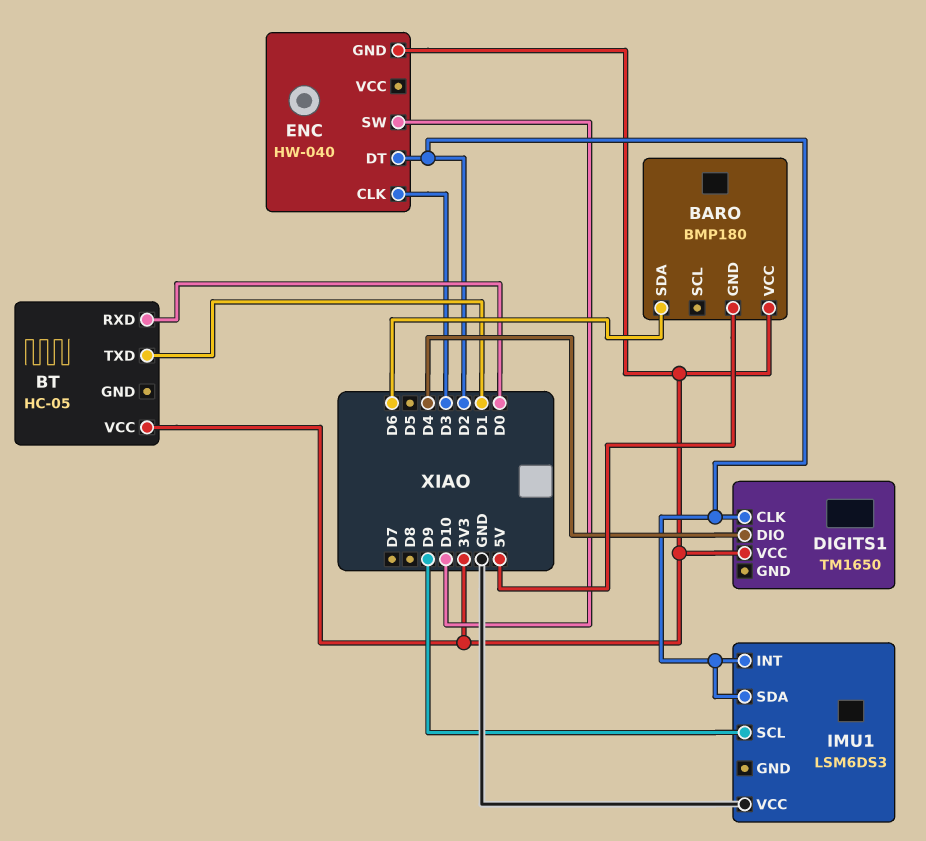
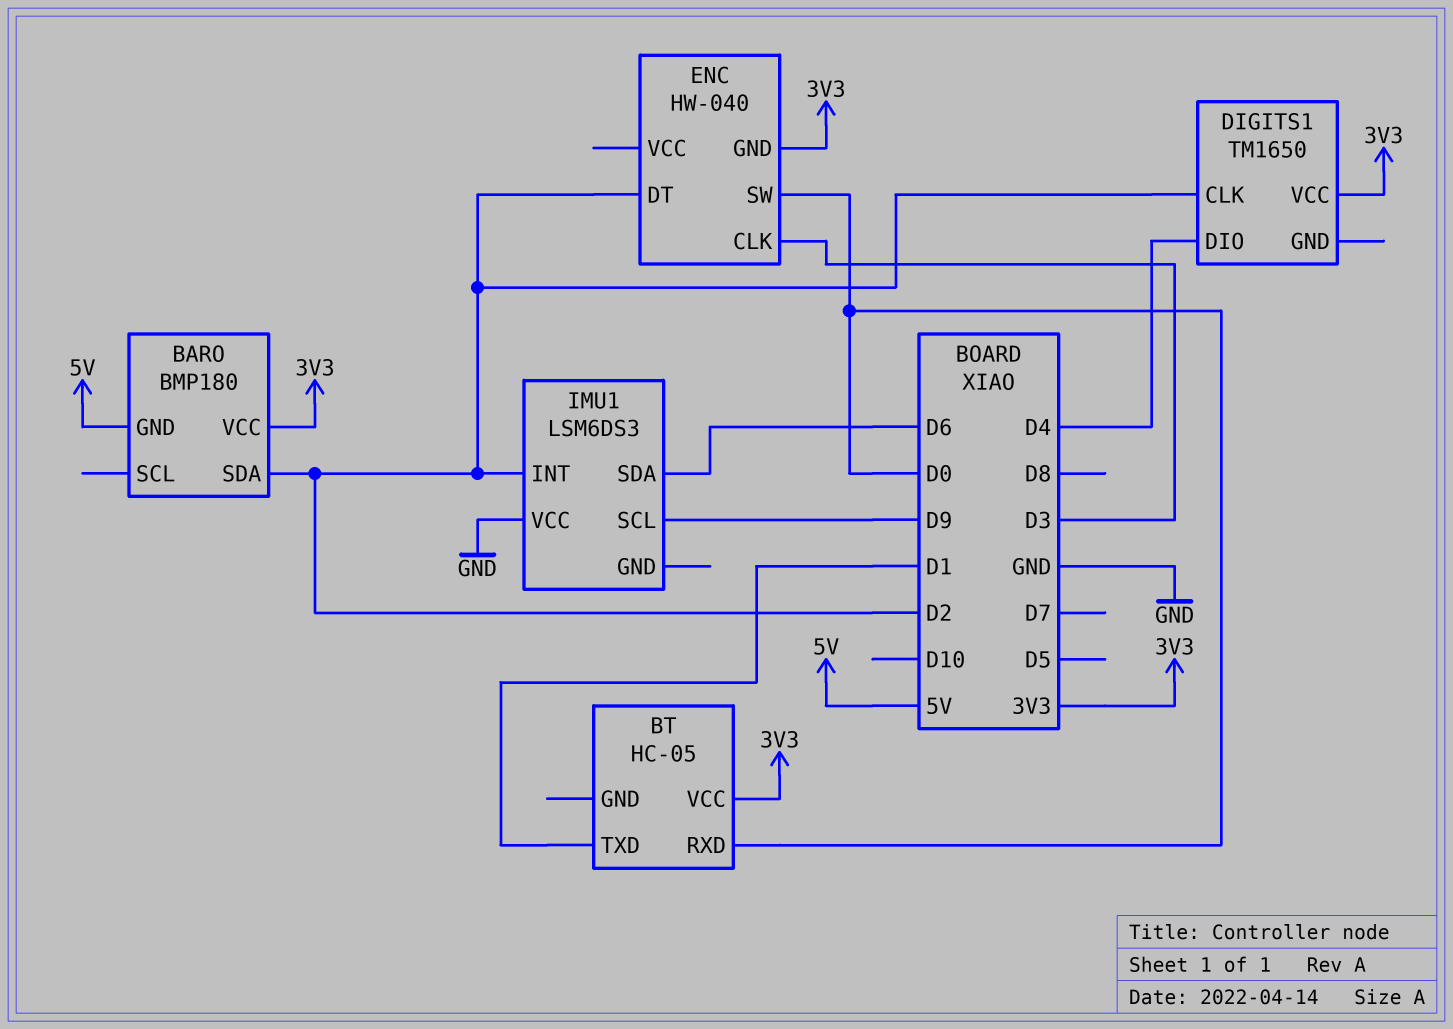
BARO pin SDA: D6 -> D2
ENC pin SW: D10 -> D0
IMU1 pin SDA: D2 -> D6

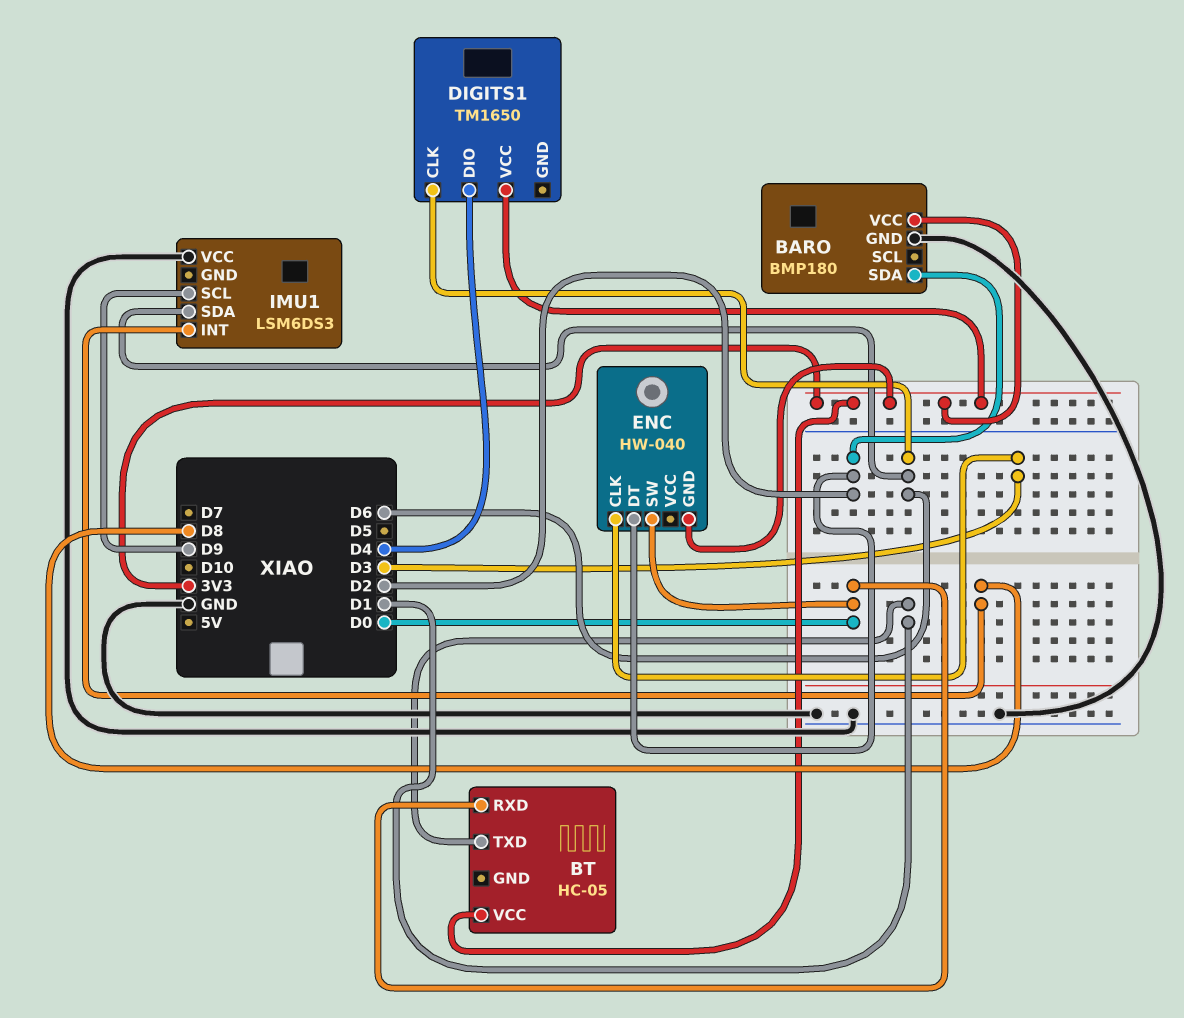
BARO pin GND: 5V -> GND
DIGITS1 pin CLK: D2 -> D6
IMU1 pin INT: D2 -> D8

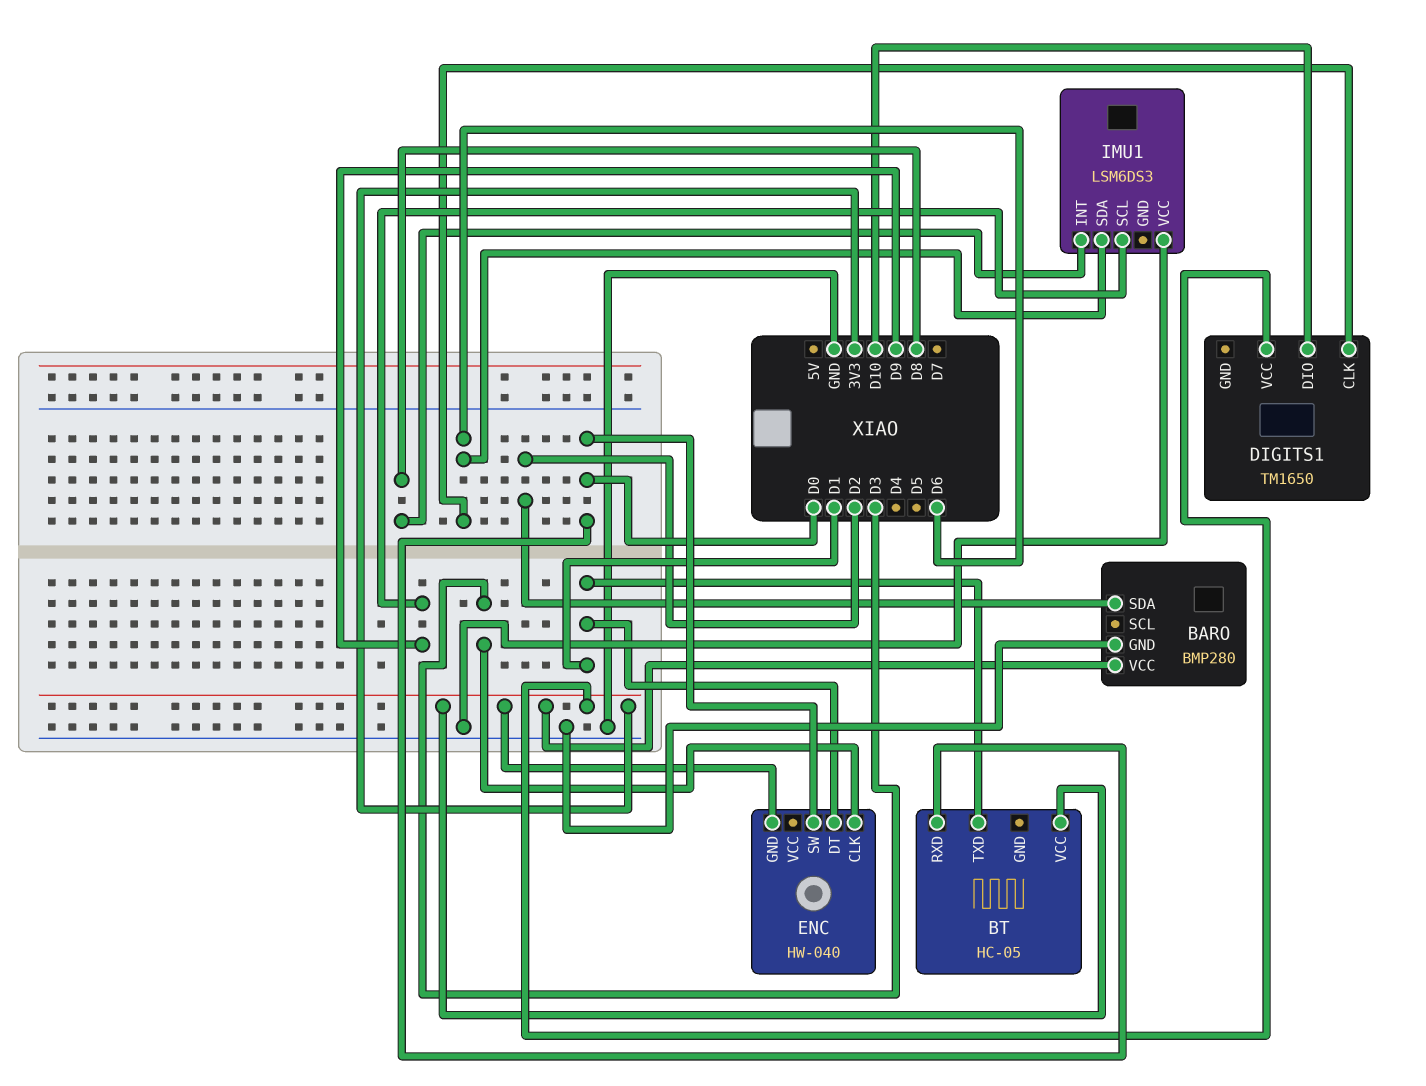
BARO: BMP180 -> BMP280
DIGITS1 pin DIO: D4 -> D10
ENC pin DT: D2 -> D1

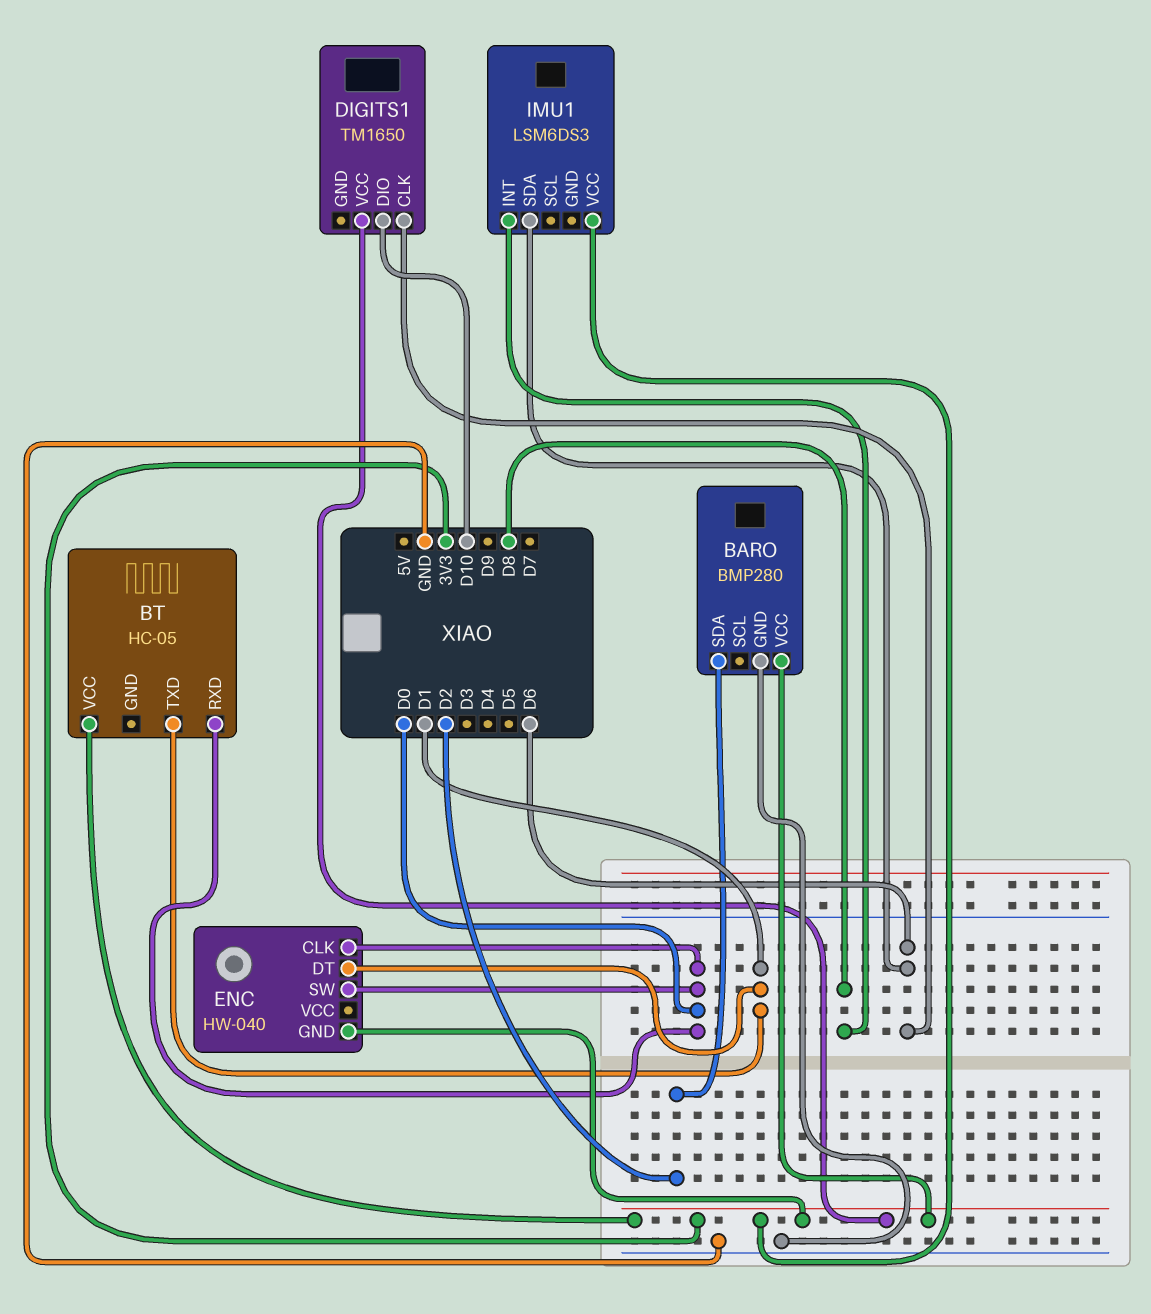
ENC pin CLK: D3 -> D0
IMU1 pin SCL: D9 -> none
IMU1 pin VCC: GND -> 3V3

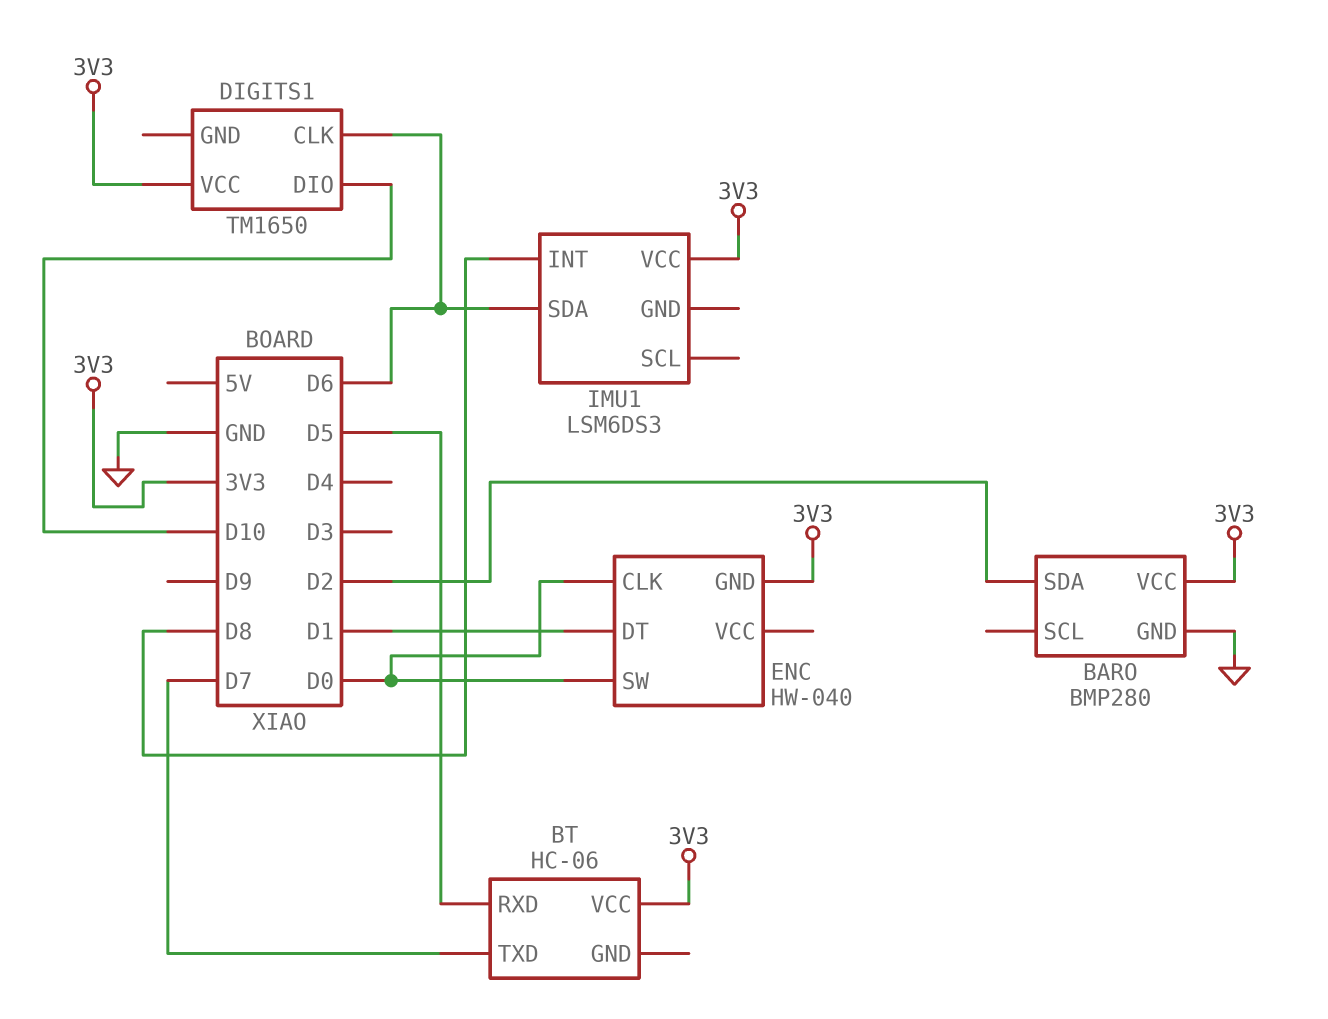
BT: HC-05 -> HC-06
BT pin RXD: D0 -> D5
BT pin TXD: D1 -> D7

